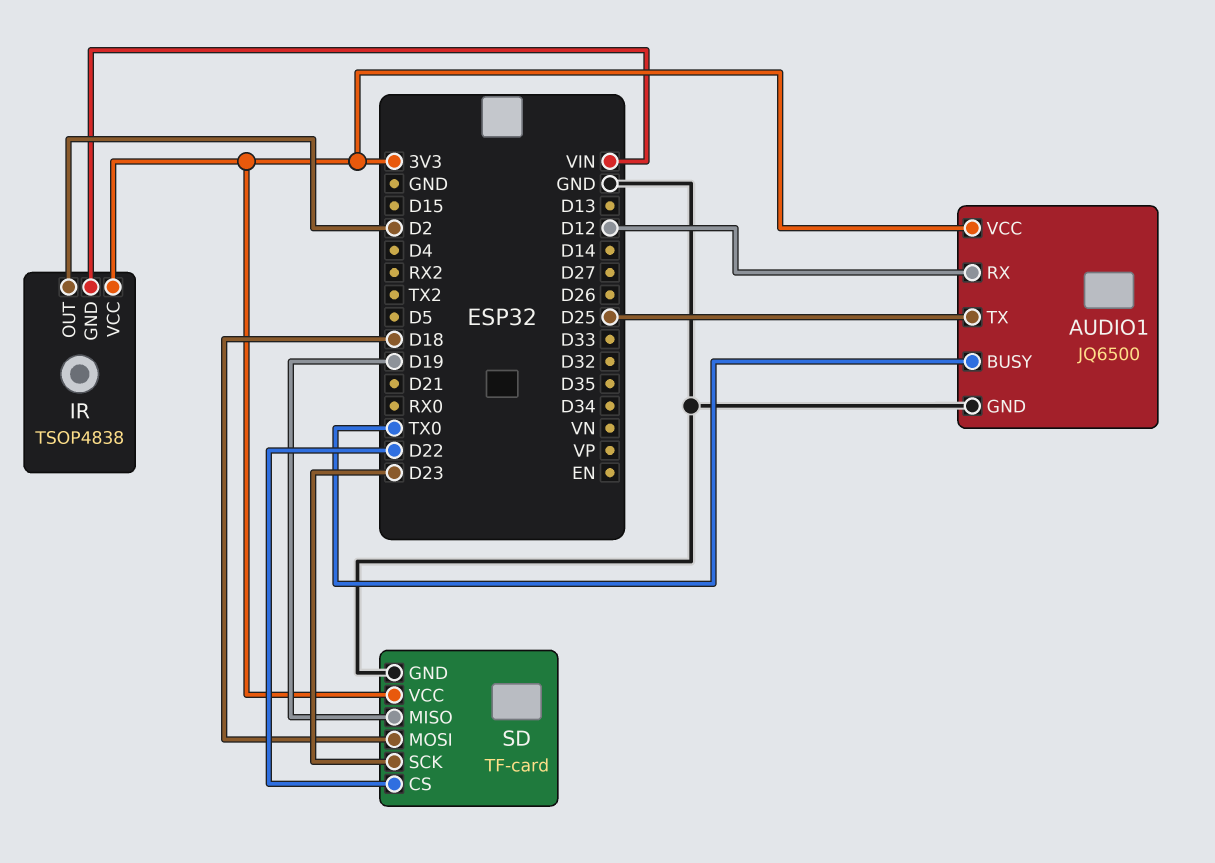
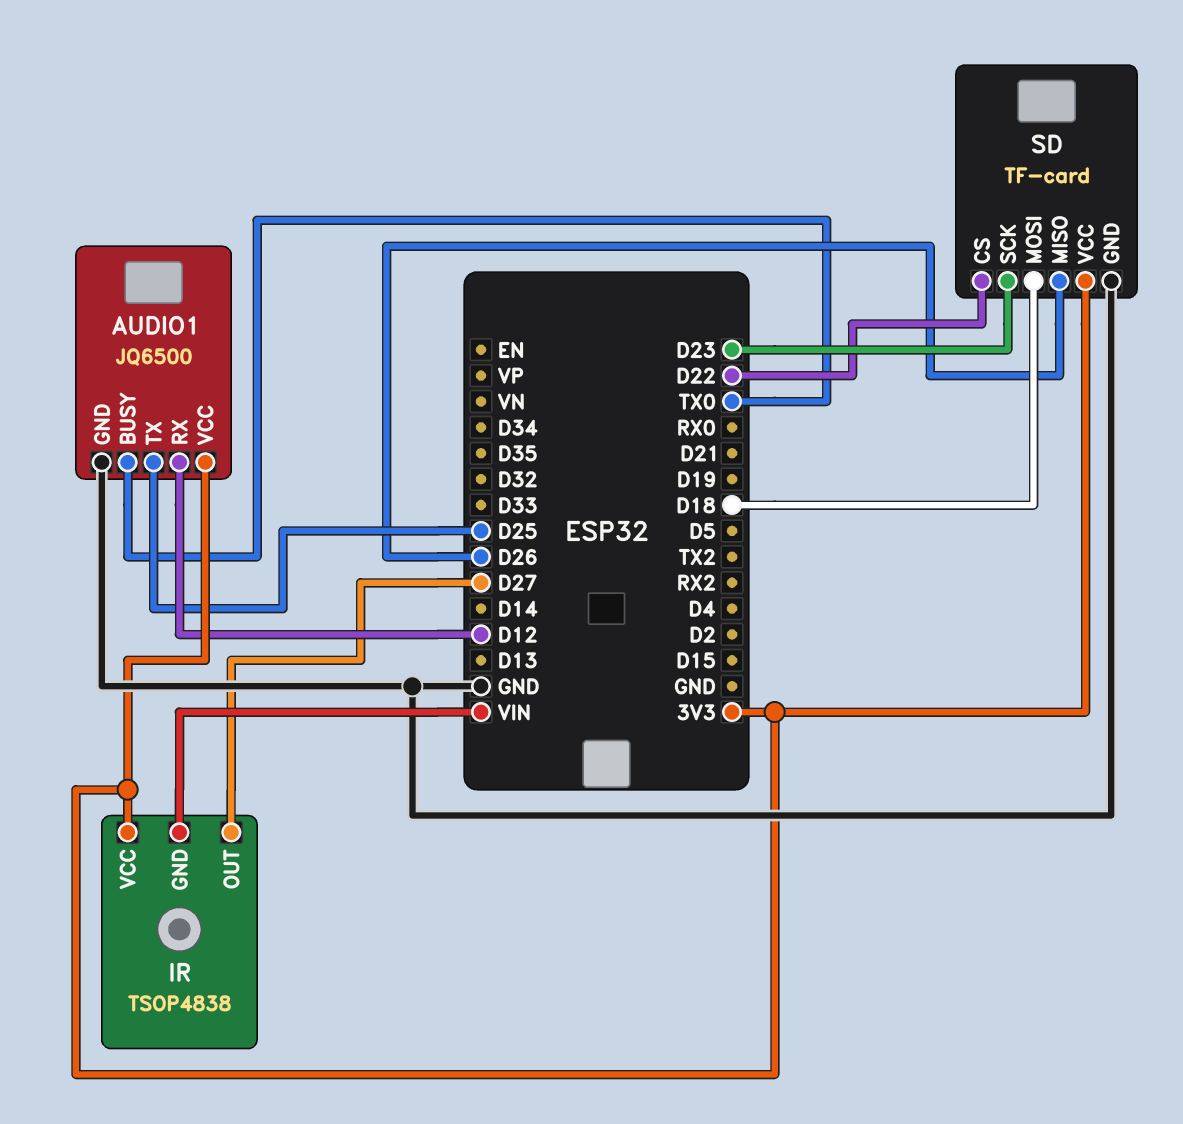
IR pin OUT: D2 -> D27
SD pin MISO: D19 -> D26

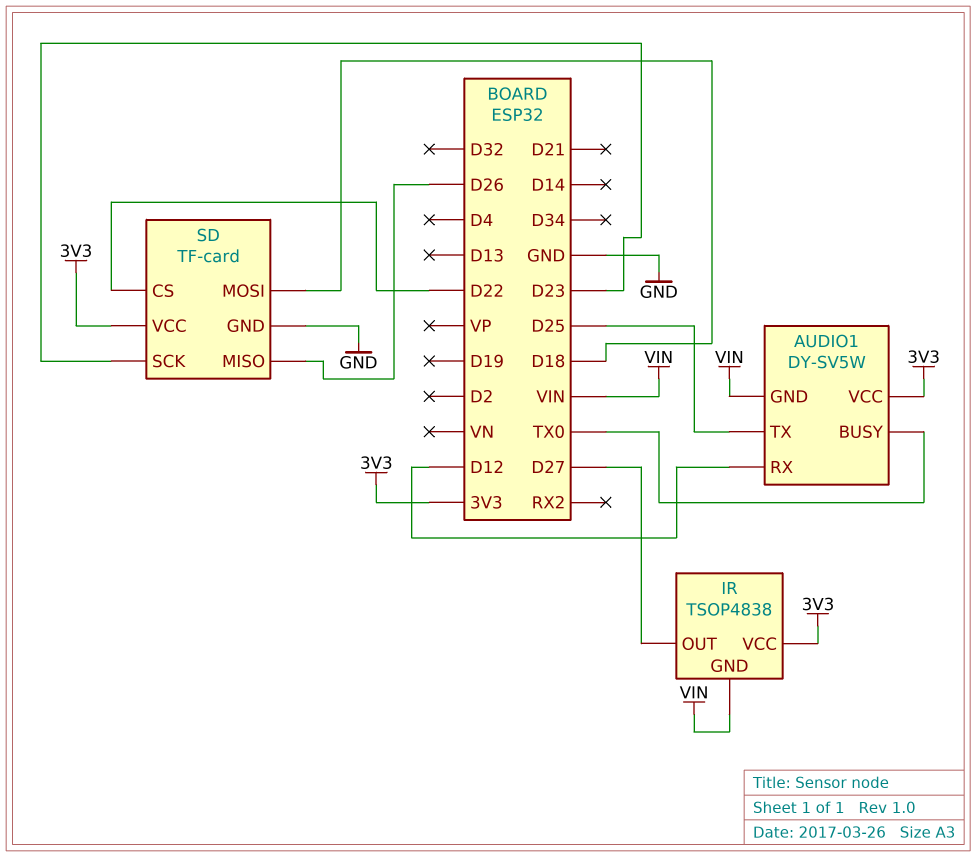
AUDIO1: JQ6500 -> DY-SV5W
AUDIO1 pin GND: GND -> VIN

